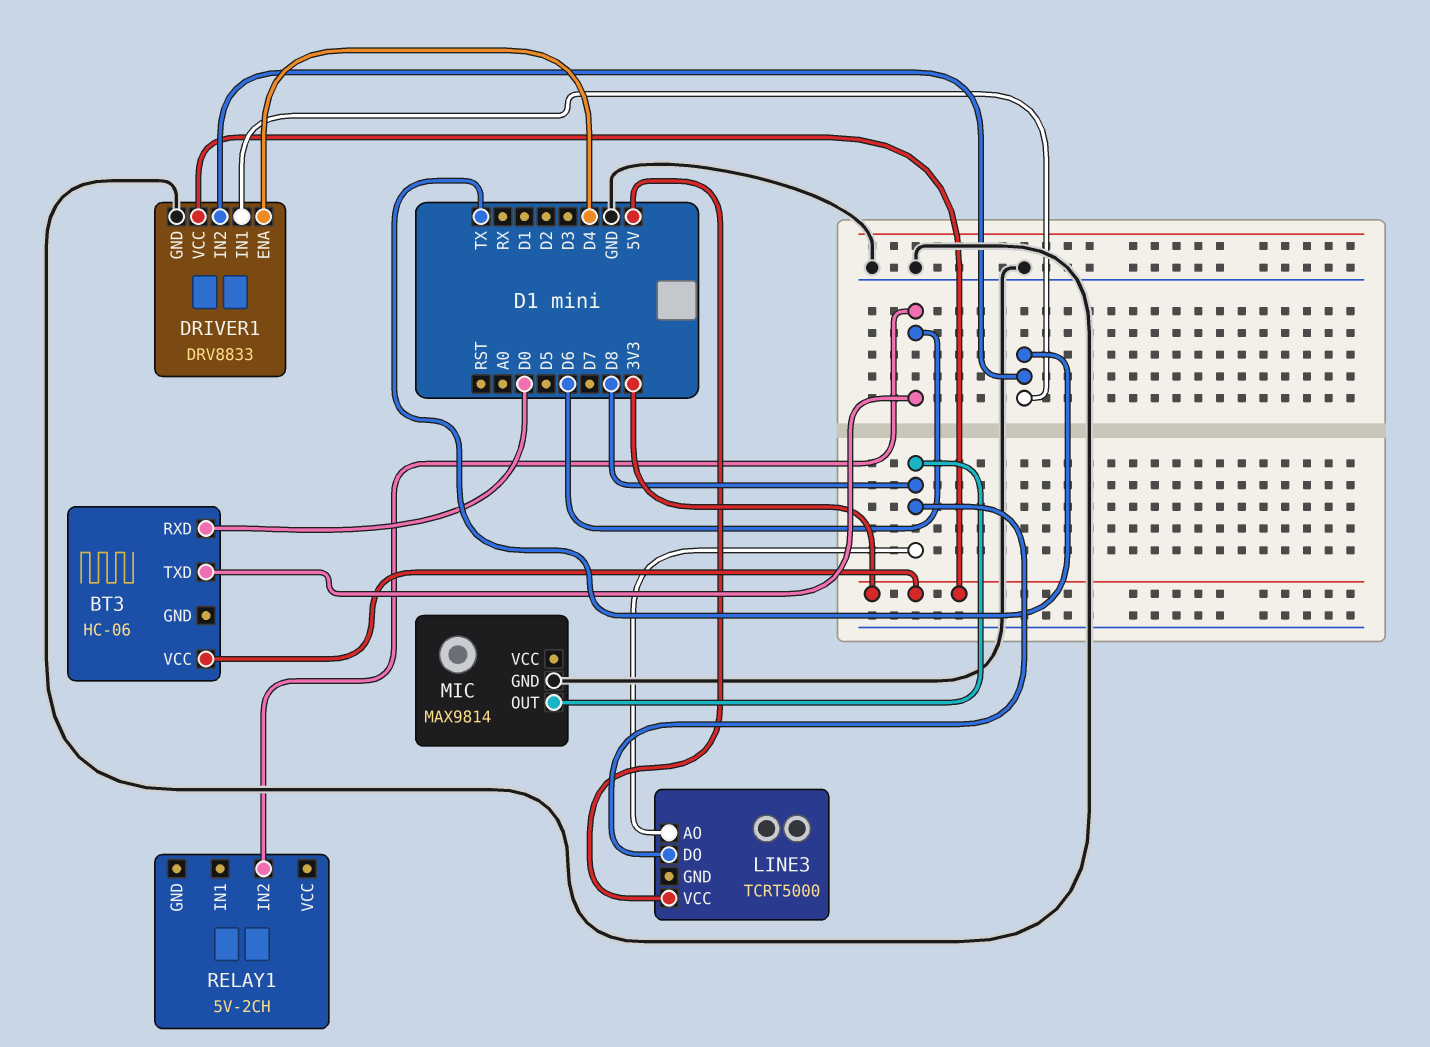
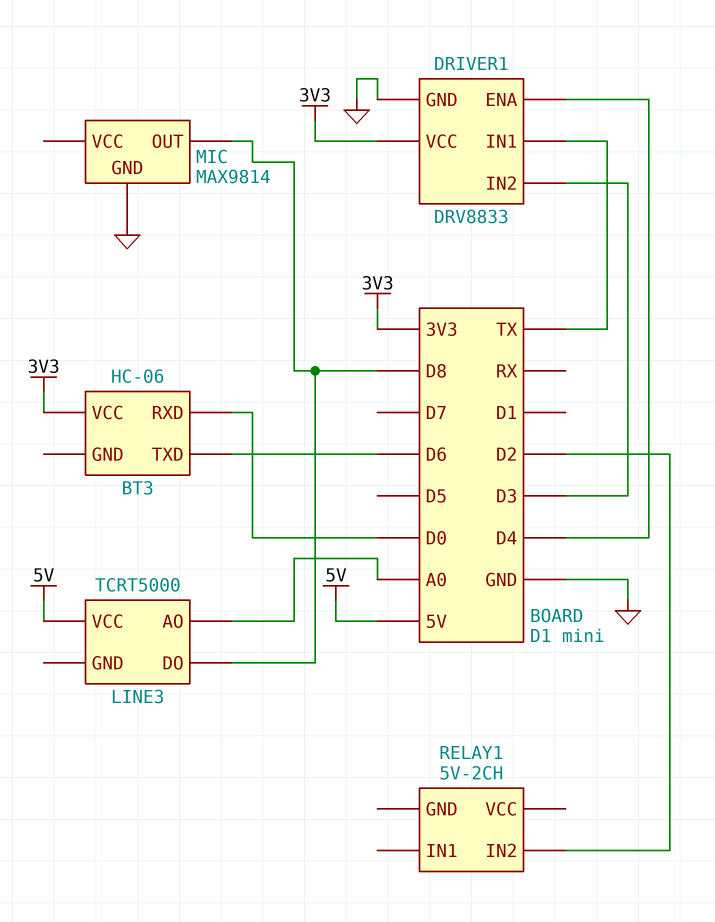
DRIVER1 pin IN2: TX -> D3
LINE3 pin AO: D8 -> A0
RELAY1 pin IN2: D6 -> D2

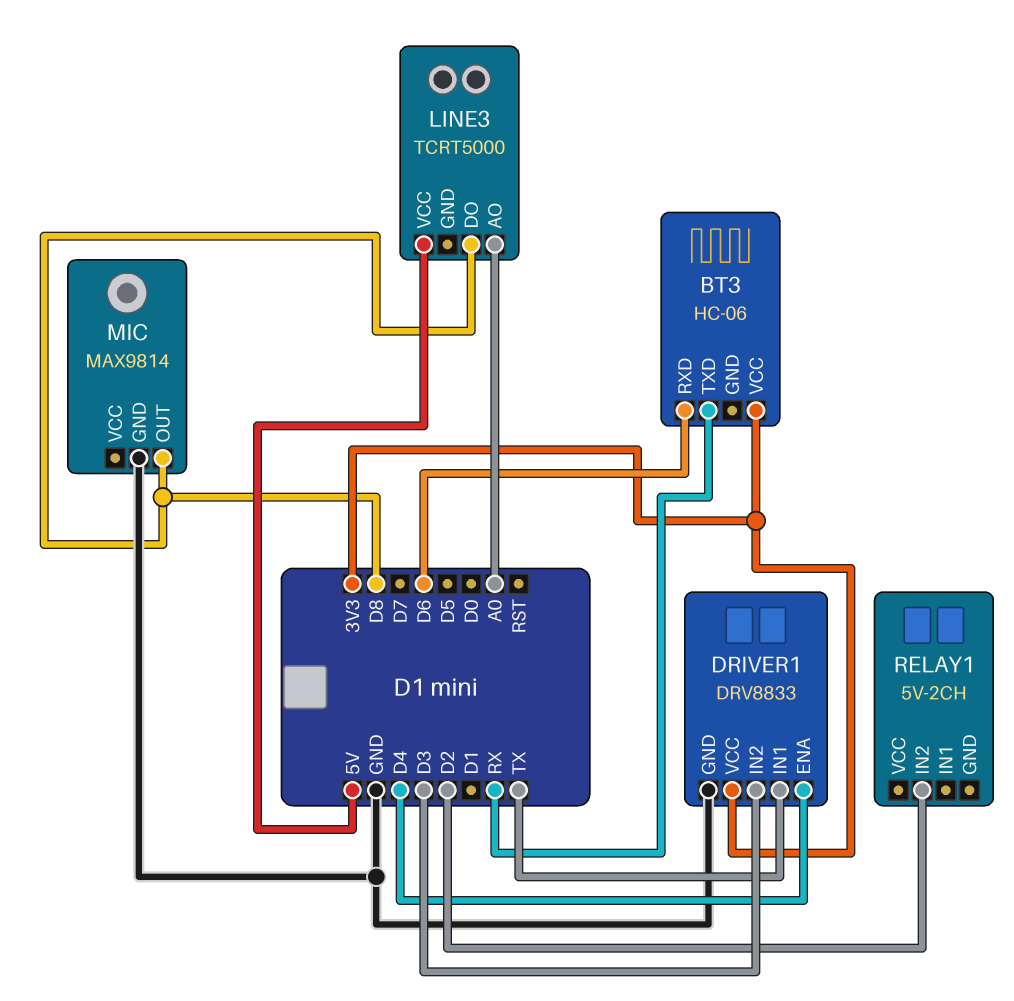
BT3 pin RXD: D0 -> D6
BT3 pin TXD: D6 -> RX

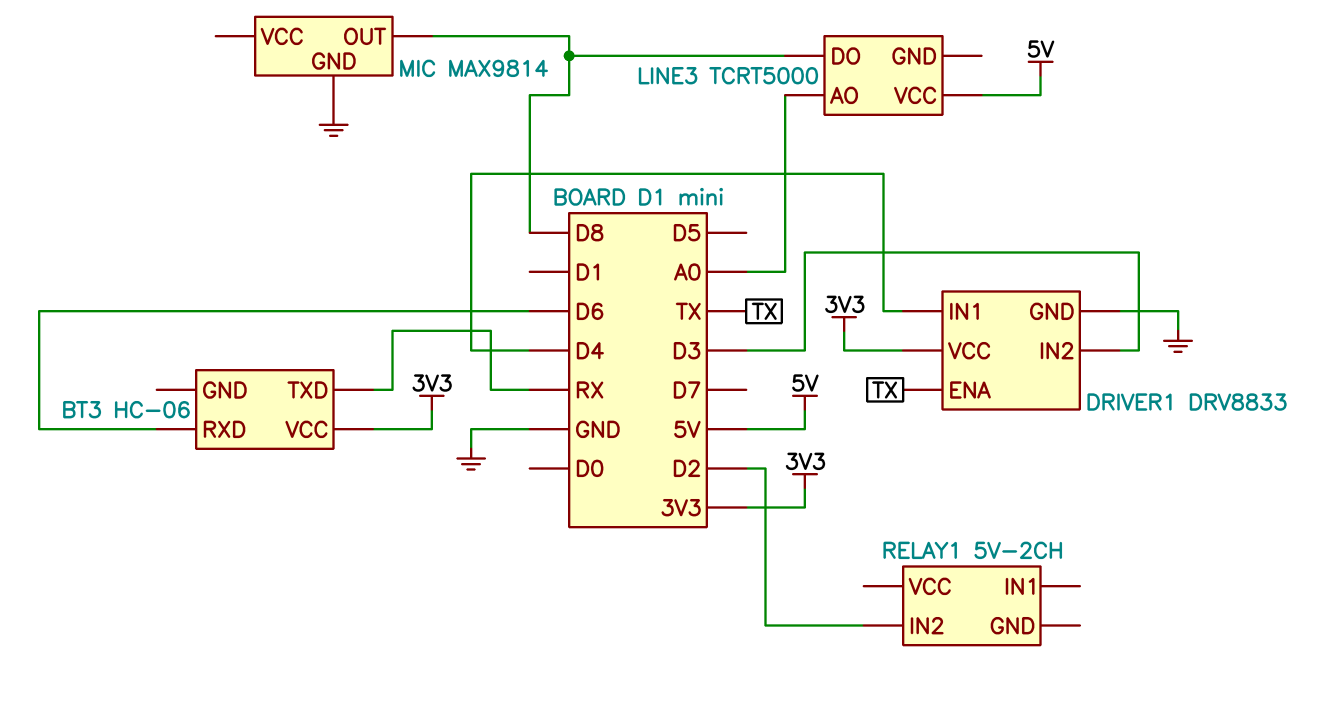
DRIVER1 pin ENA: D4 -> TX
DRIVER1 pin IN1: TX -> D4

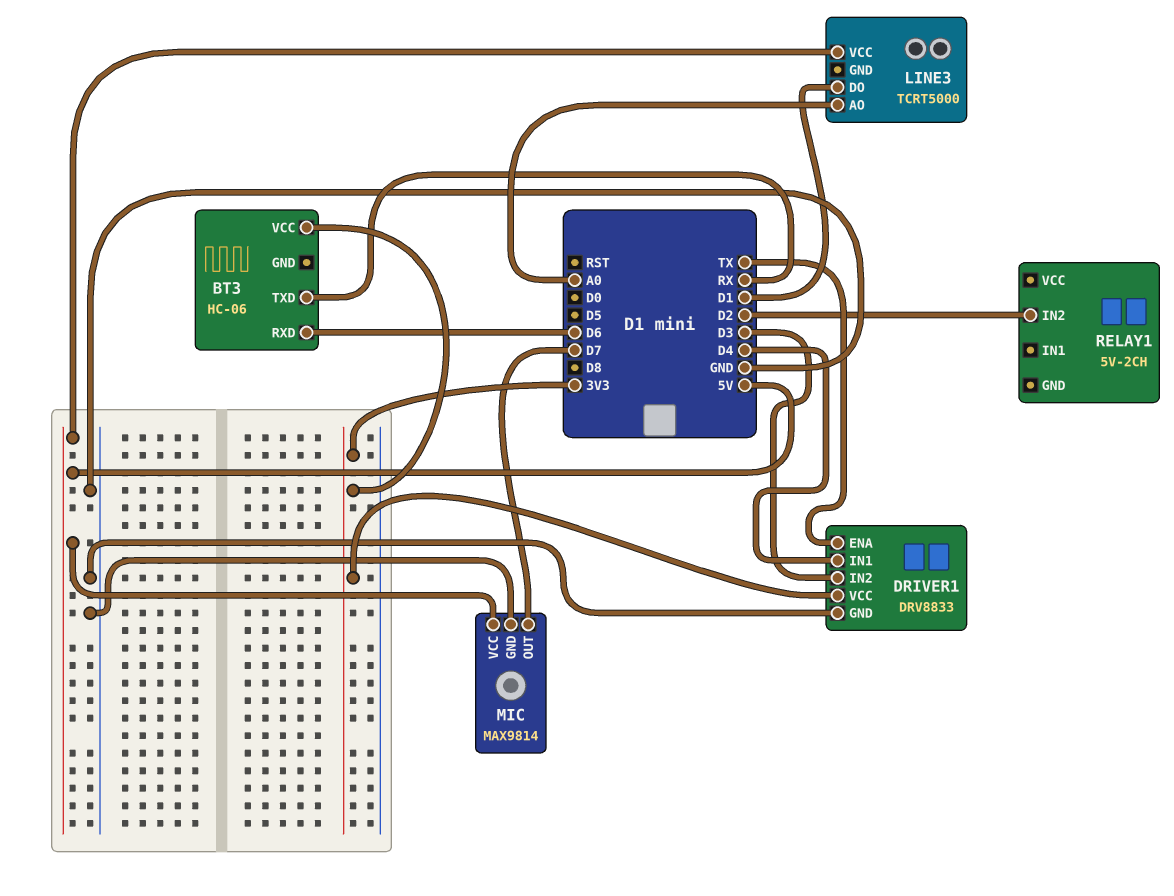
LINE3 pin DO: D8 -> D1
MIC pin OUT: D8 -> D7
MIC pin VCC: none -> 5V

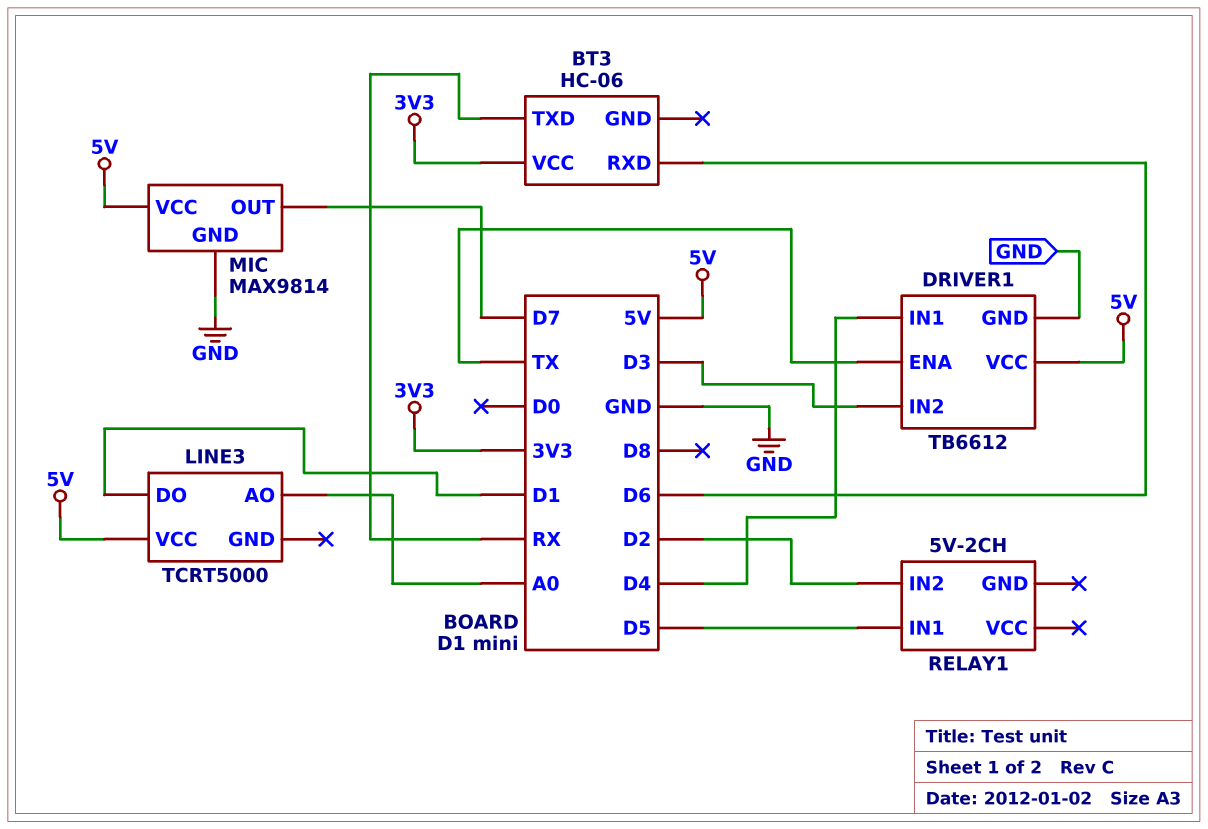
DRIVER1: DRV8833 -> TB6612
DRIVER1 pin VCC: 3V3 -> 5V
RELAY1 pin IN1: none -> D5

